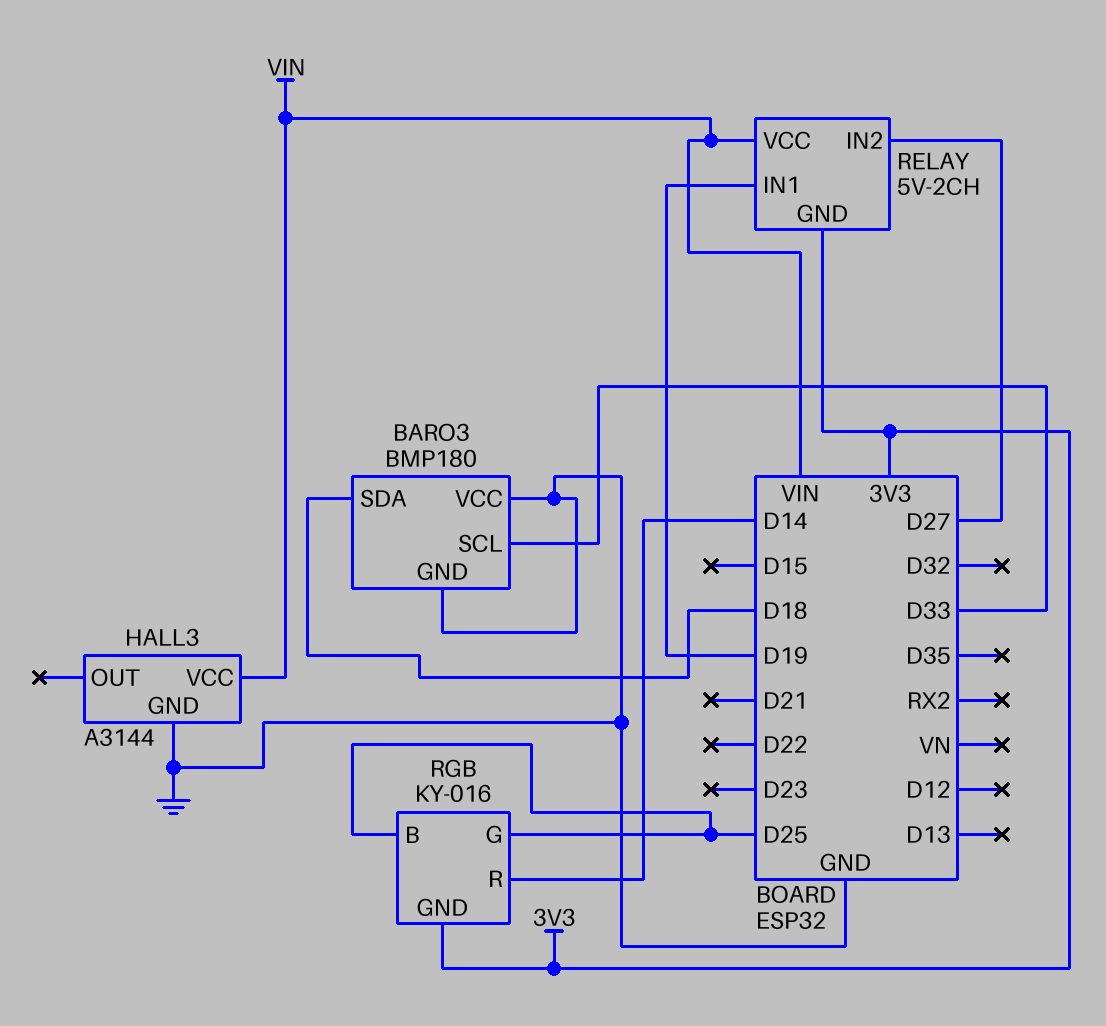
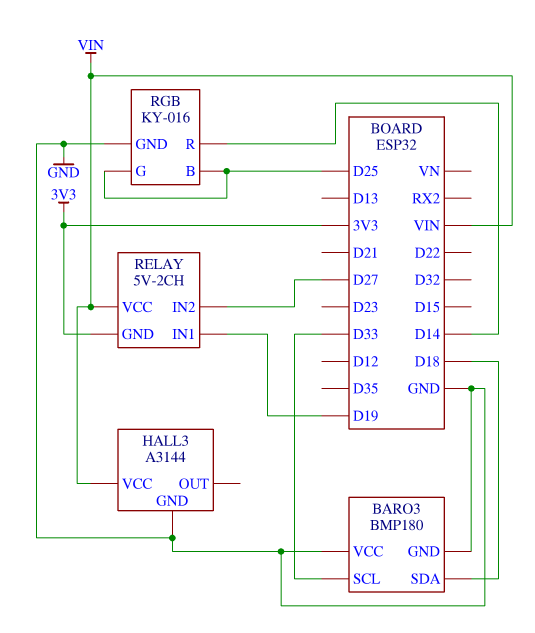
RGB pin GND: 3V3 -> GND

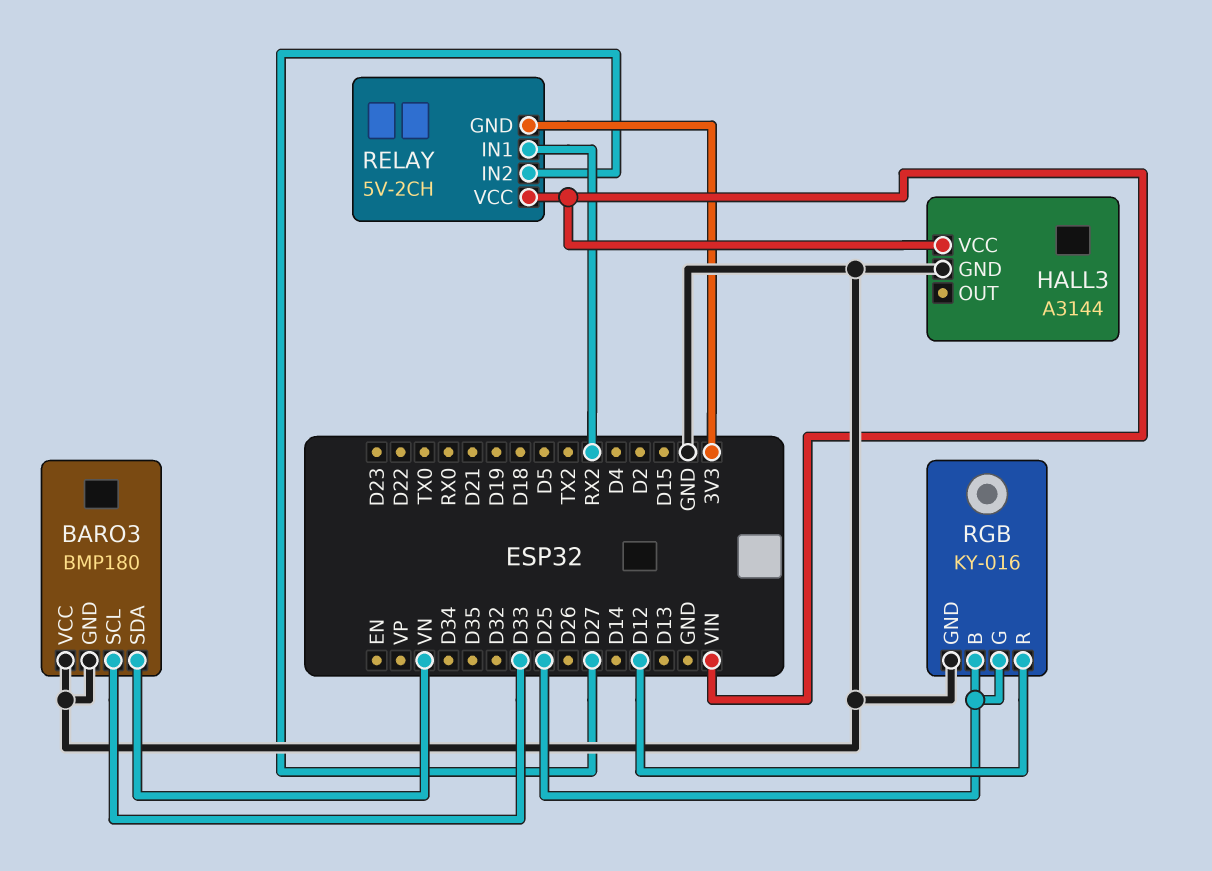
BARO3 pin SDA: D18 -> VN
RELAY pin IN1: D19 -> RX2
RGB pin R: D14 -> D12

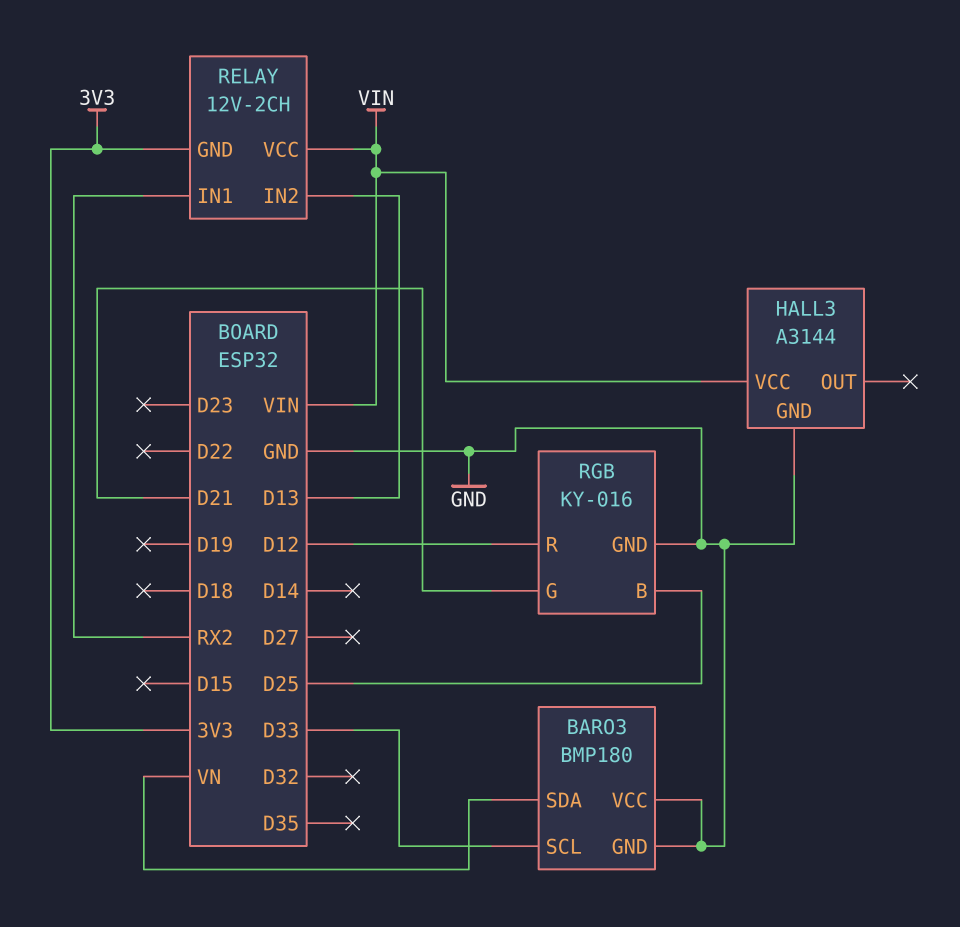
RELAY: 5V-2CH -> 12V-2CH
RELAY pin IN2: D27 -> D13
RGB pin G: D25 -> D21

